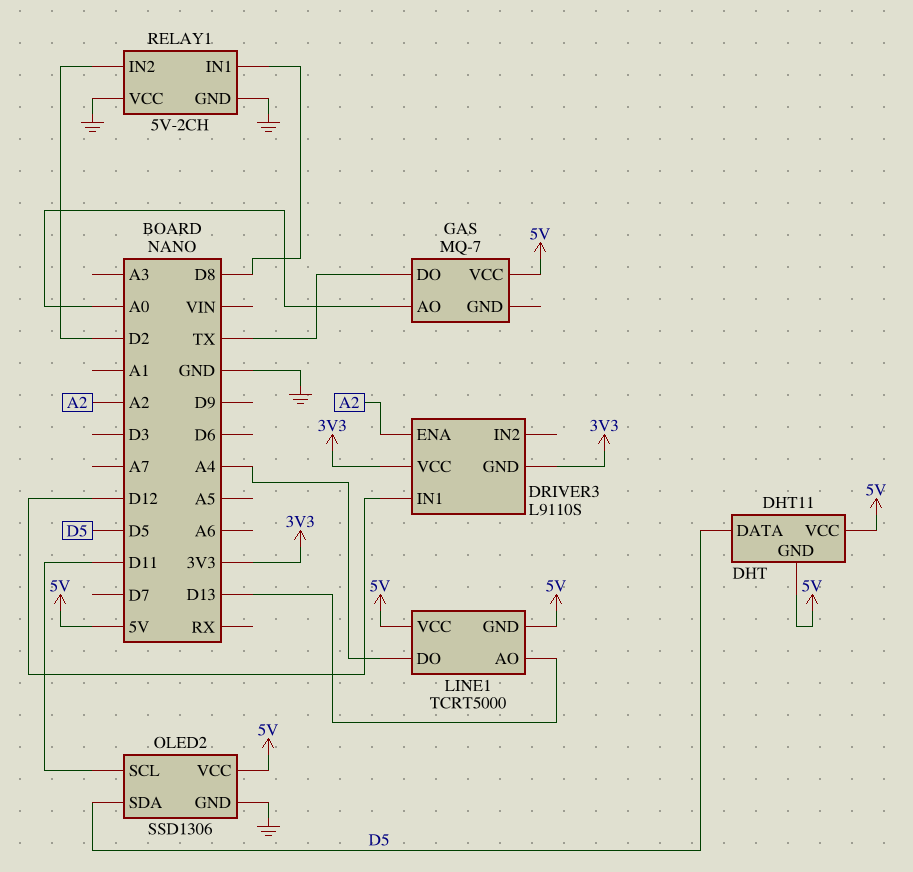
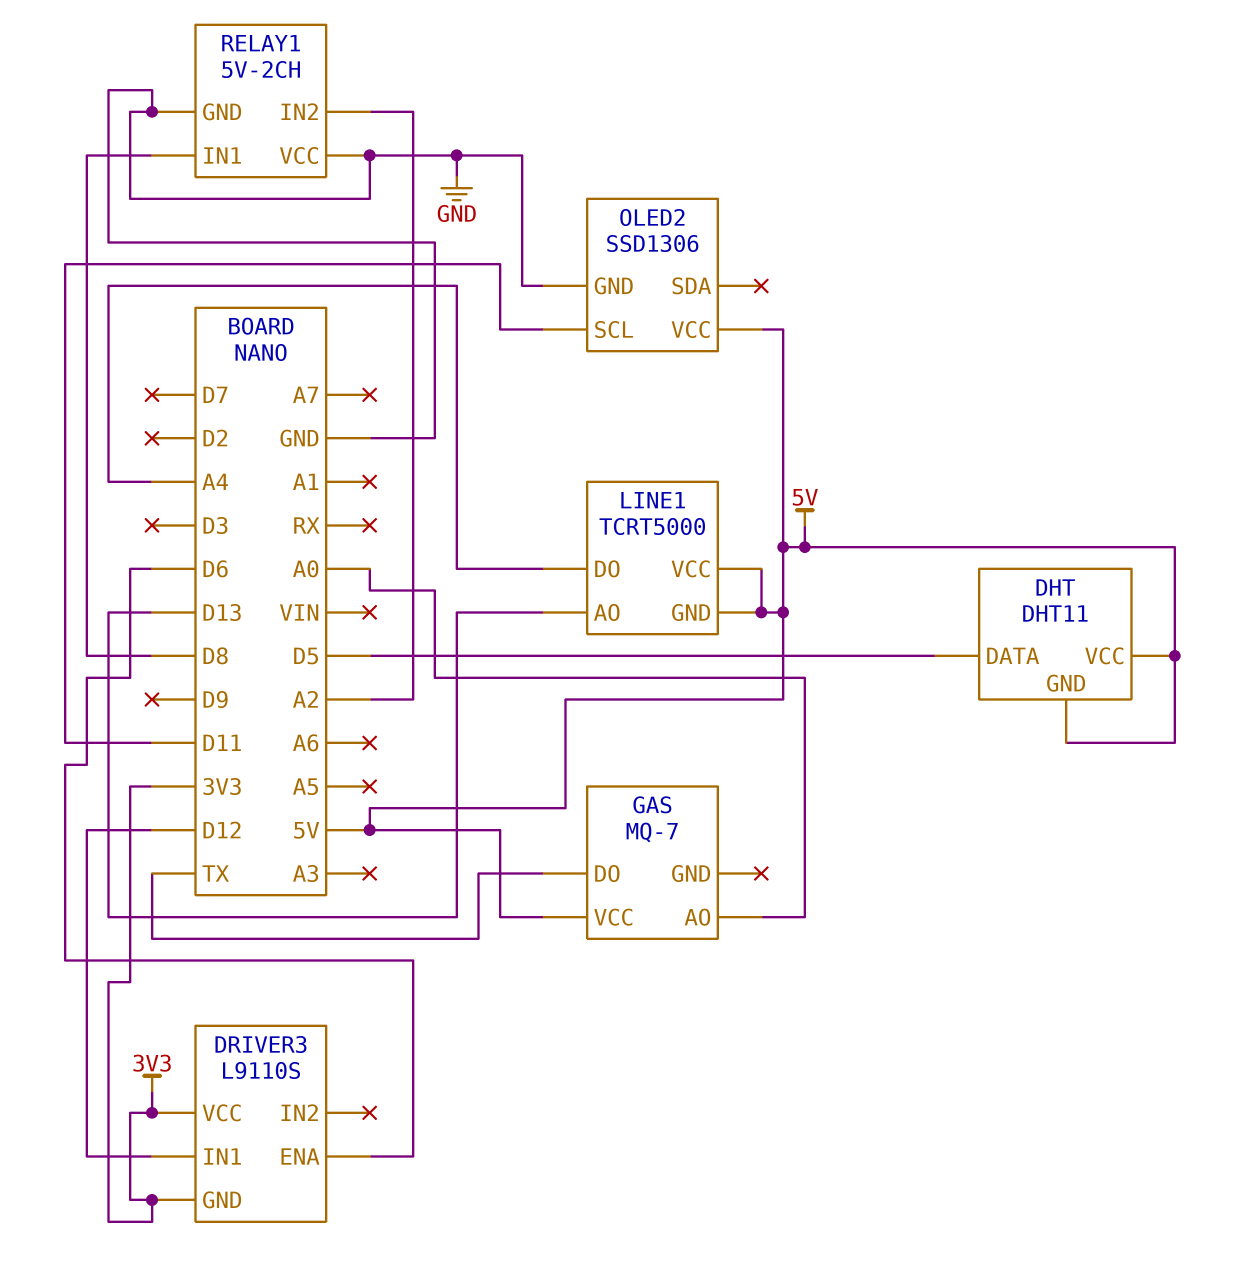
DRIVER3 pin ENA: A2 -> D6
OLED2 pin SDA: D5 -> none
RELAY1 pin IN2: D2 -> A2

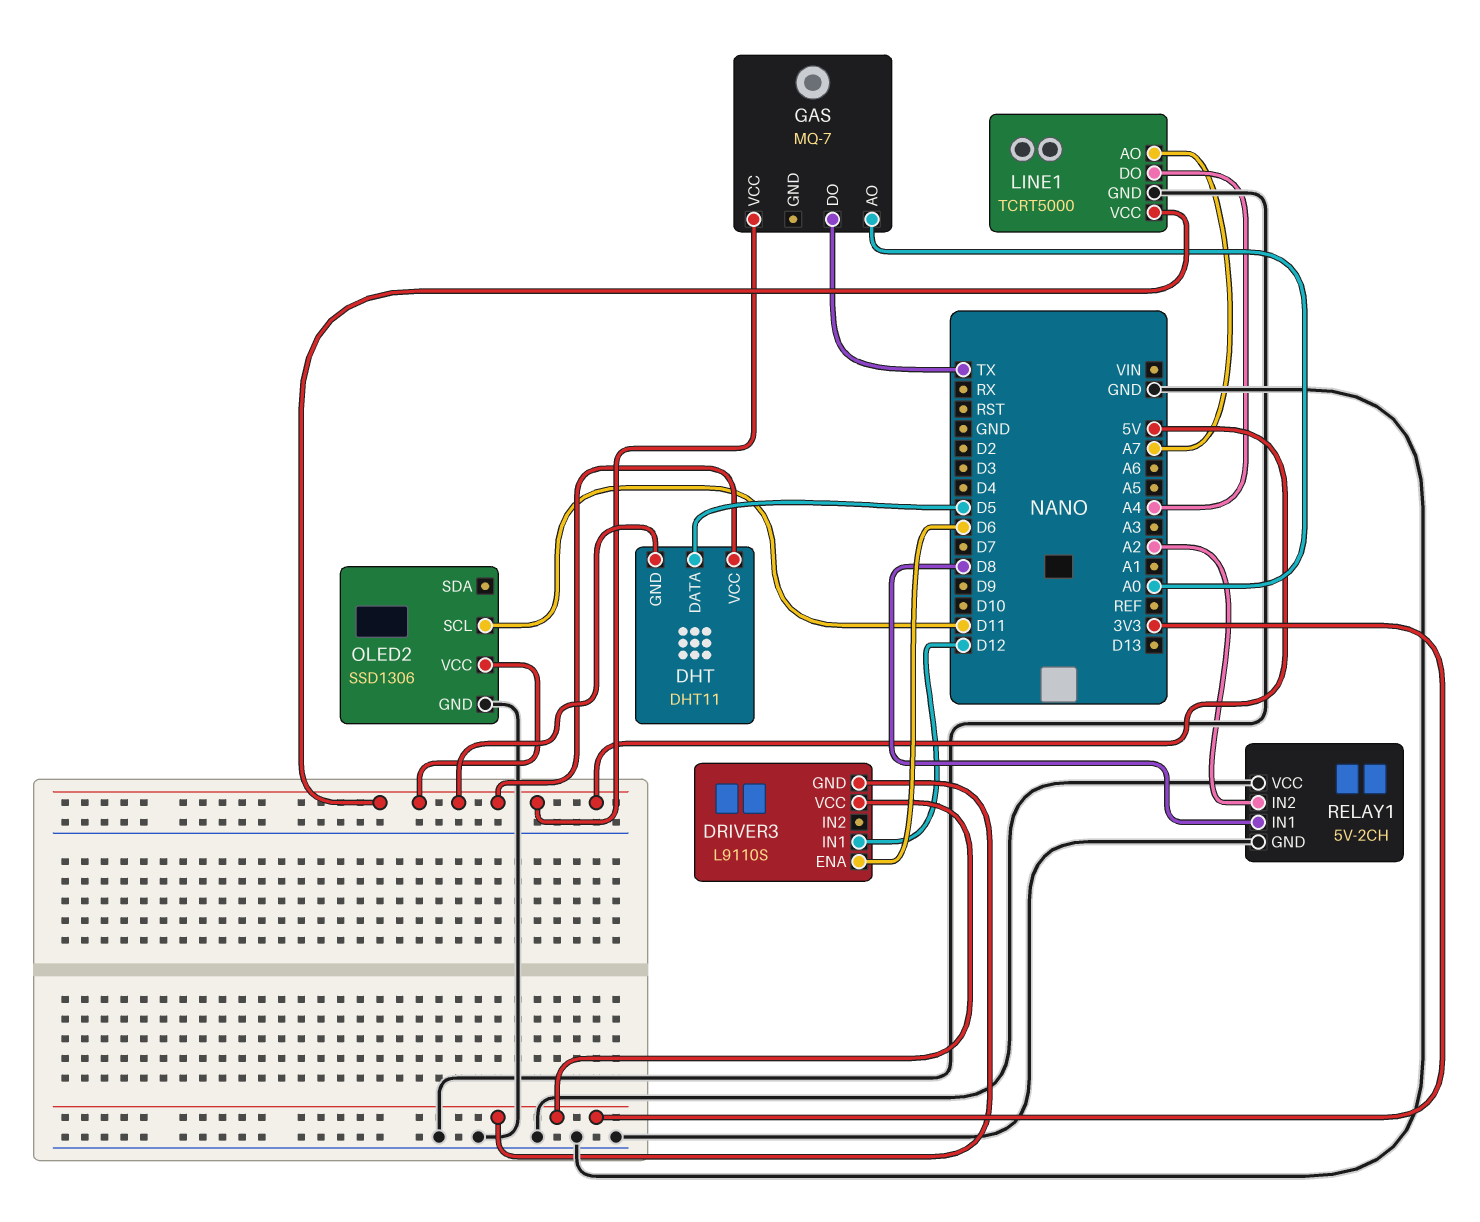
LINE1 pin AO: D13 -> A7
LINE1 pin GND: 5V -> GND

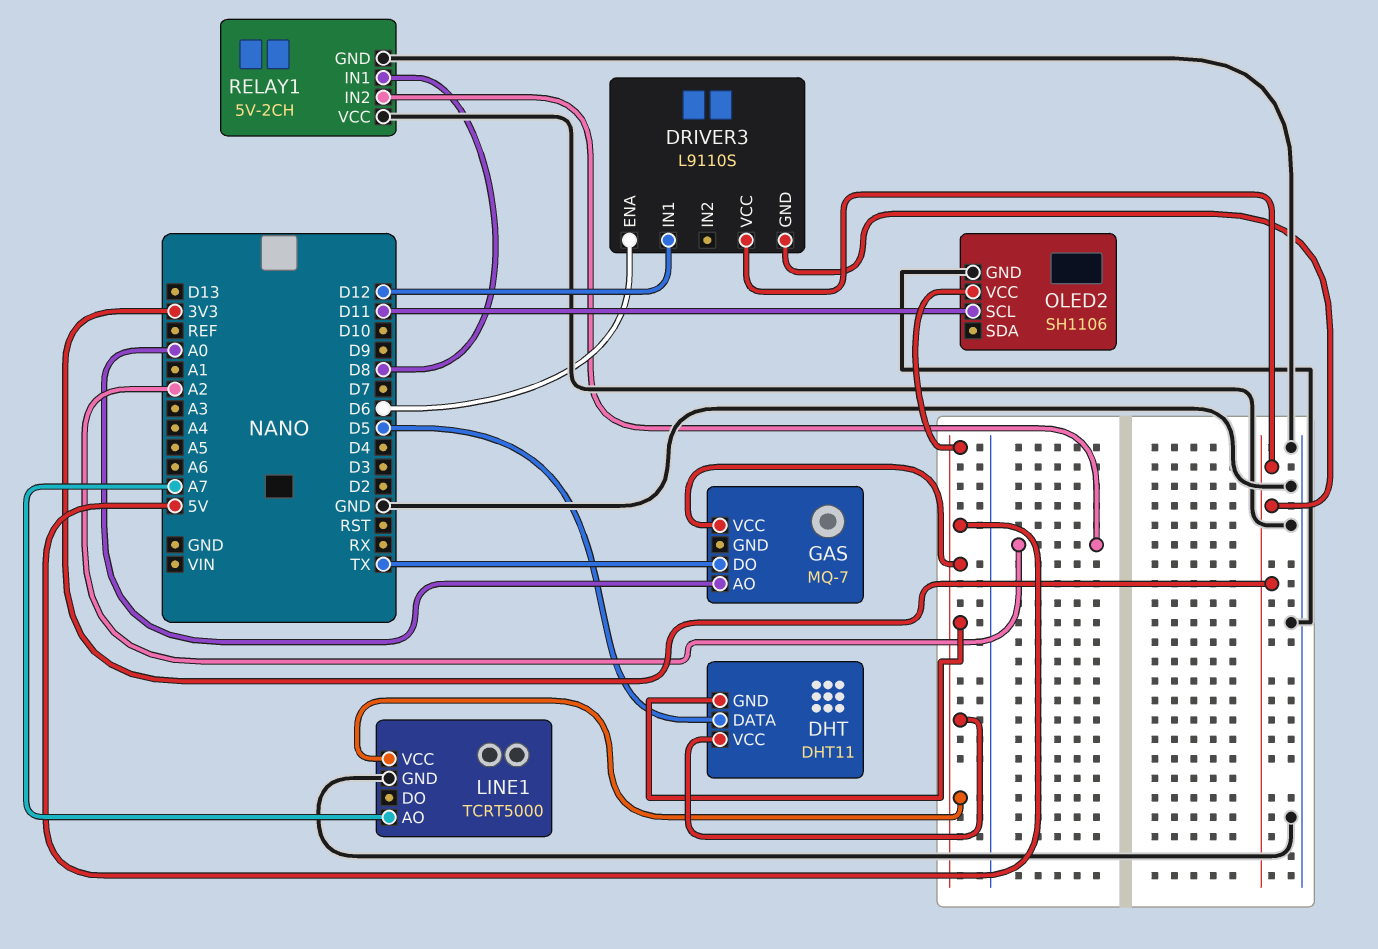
LINE1 pin DO: A4 -> none
OLED2: SSD1306 -> SH1106

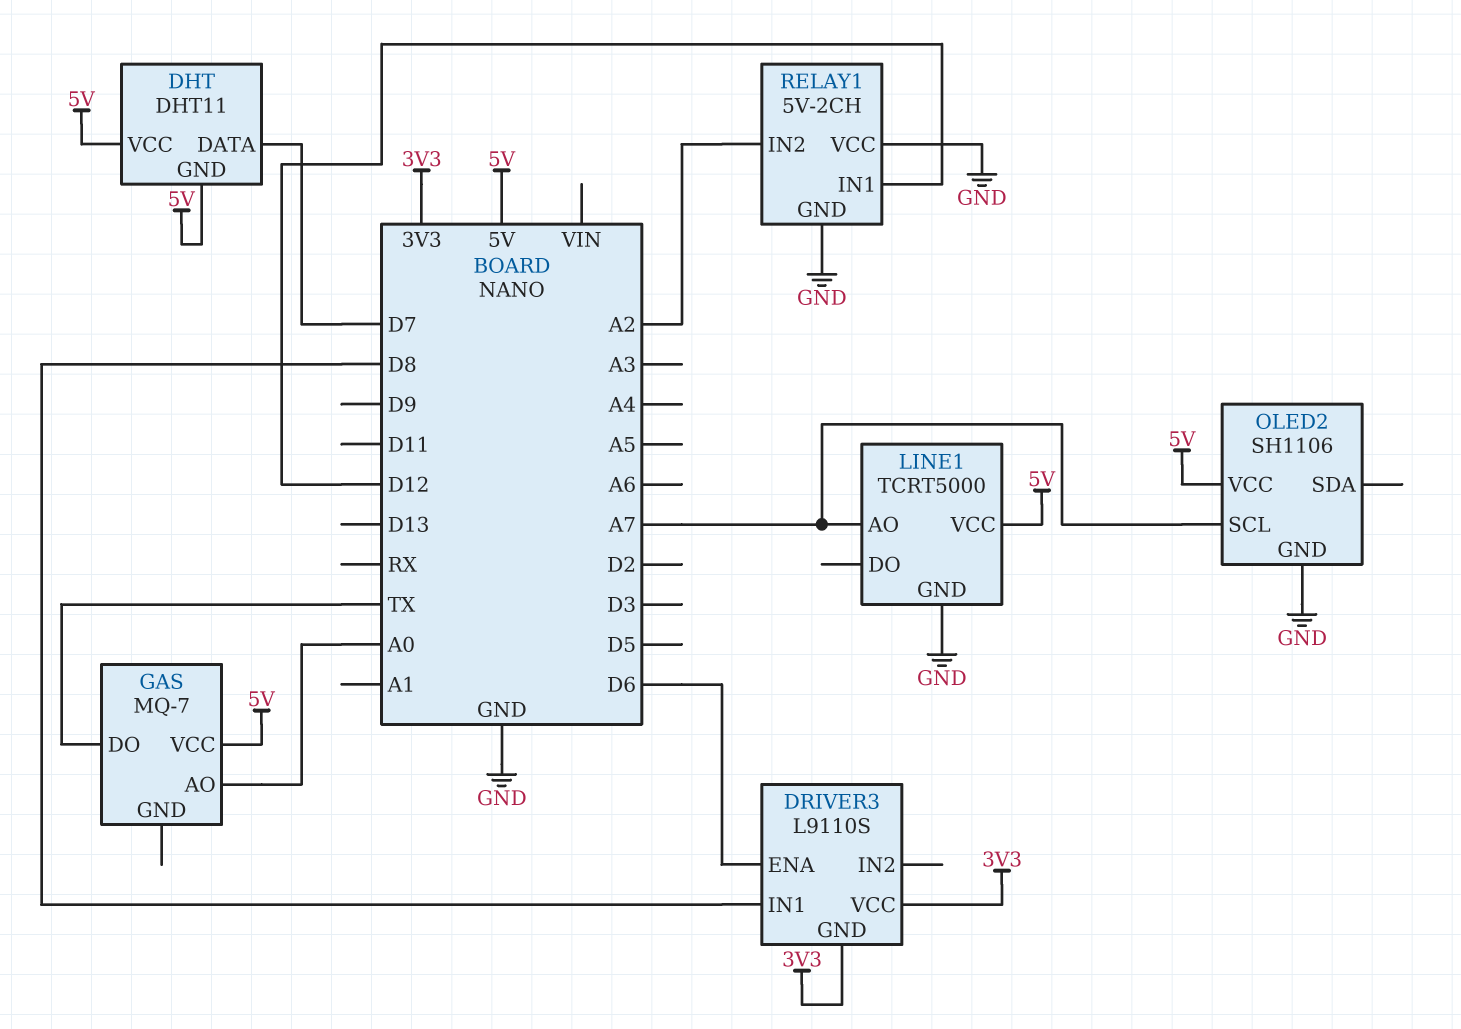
DHT pin DATA: D5 -> D7
DRIVER3 pin IN1: D12 -> D8
OLED2 pin SCL: D11 -> A7
RELAY1 pin IN1: D8 -> D12

